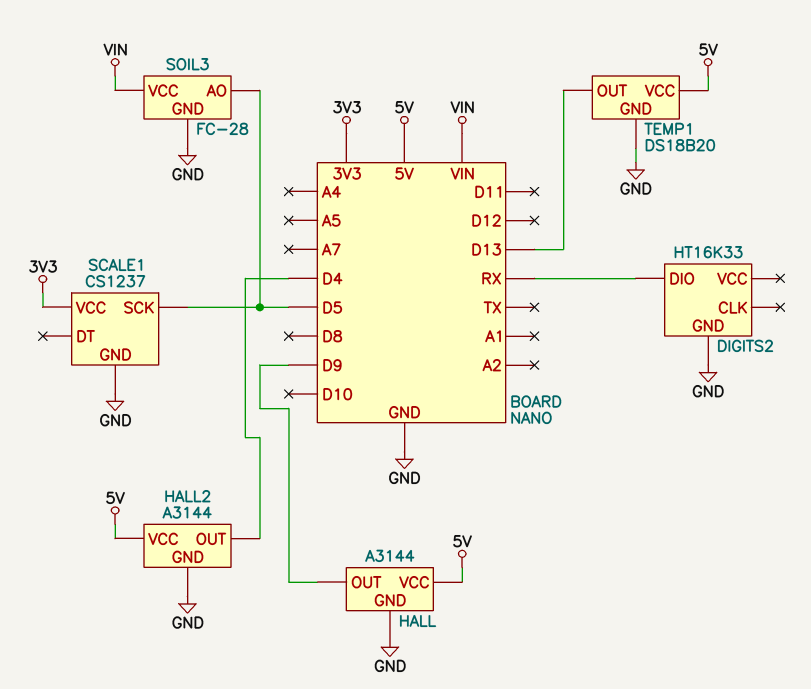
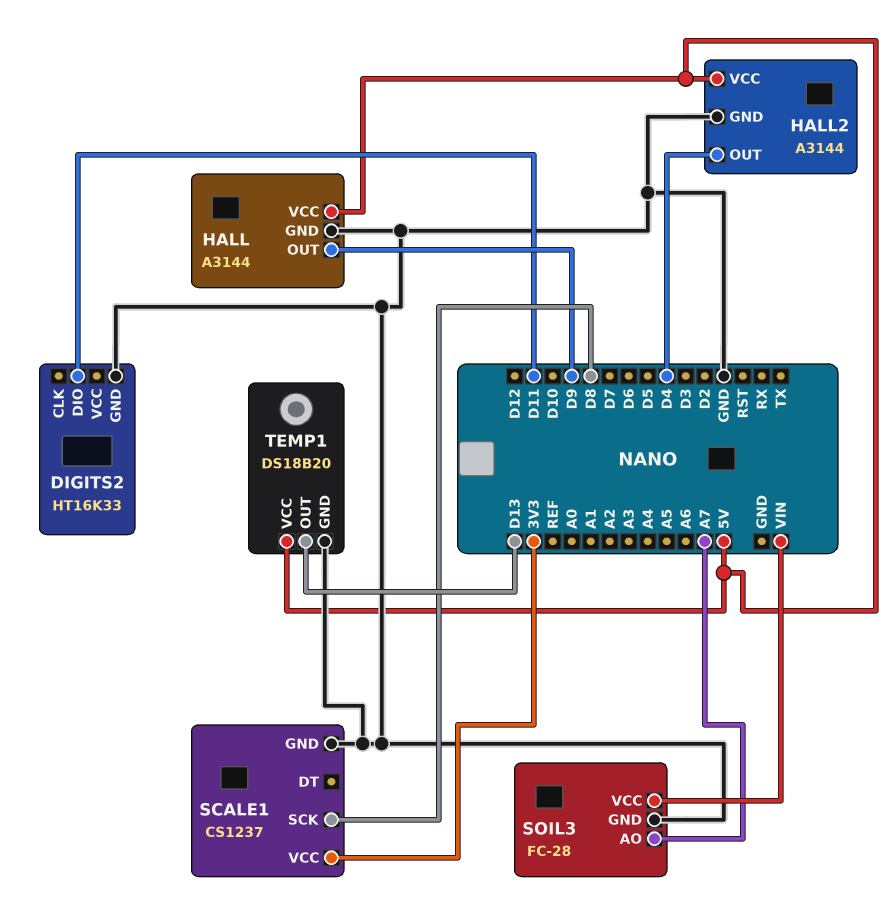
DIGITS2 pin DIO: RX -> D11
SCALE1 pin SCK: D5 -> D8
SOIL3 pin AO: D5 -> A7

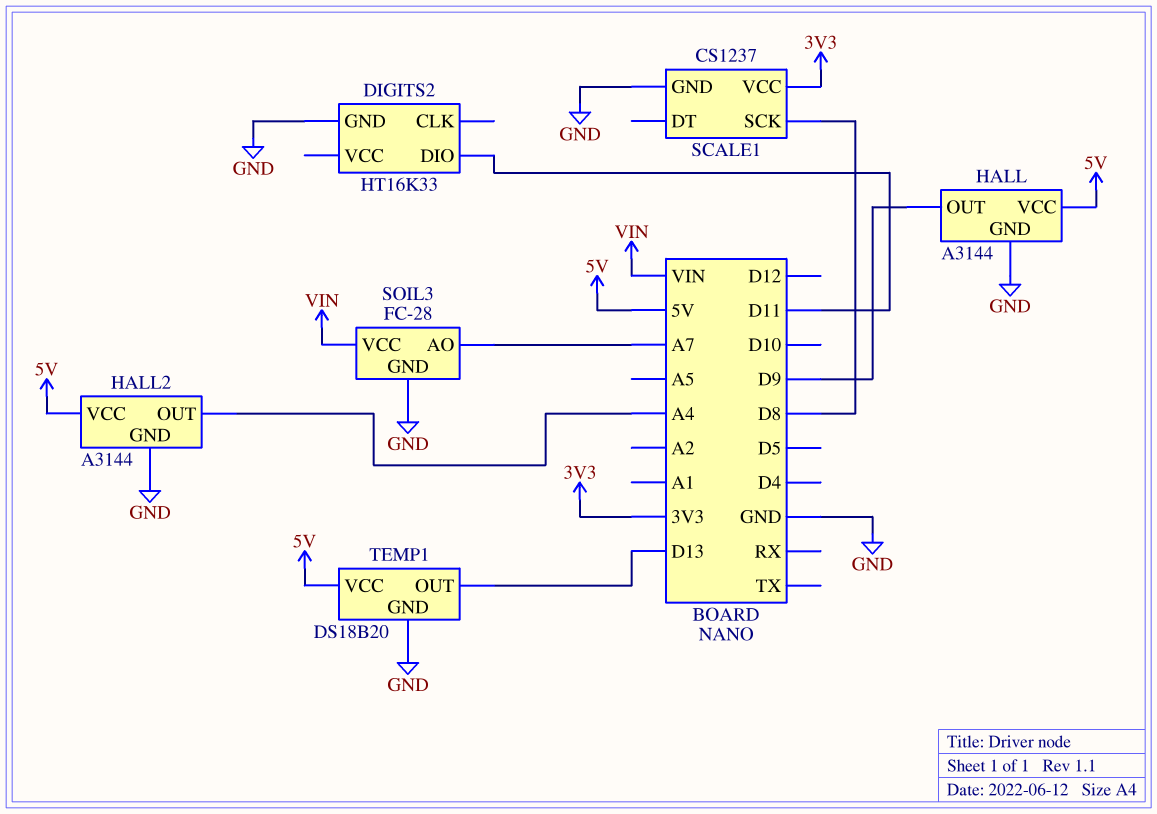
HALL2 pin OUT: D4 -> A4

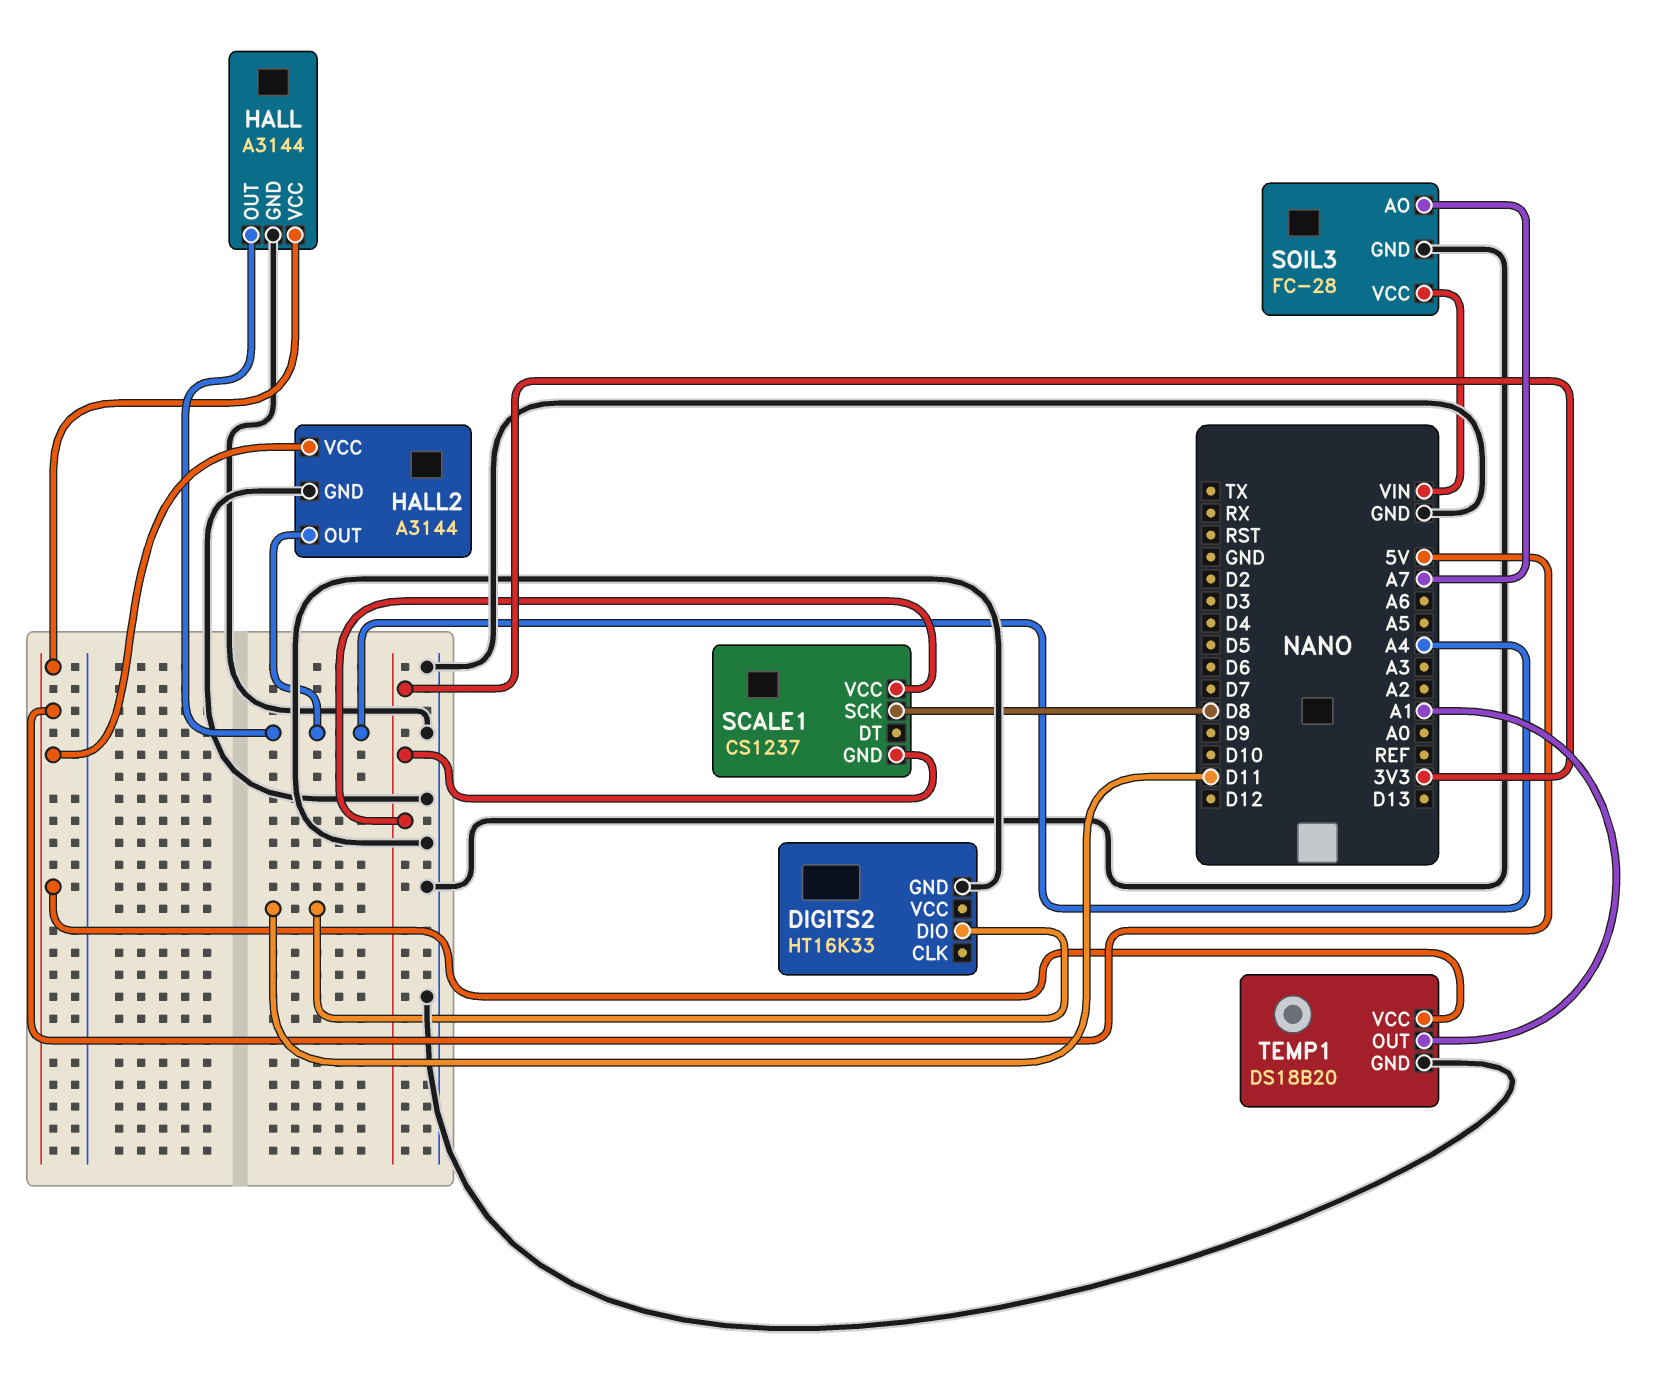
HALL pin OUT: D9 -> A4
SCALE1 pin GND: GND -> 3V3
TEMP1 pin OUT: D13 -> A1

